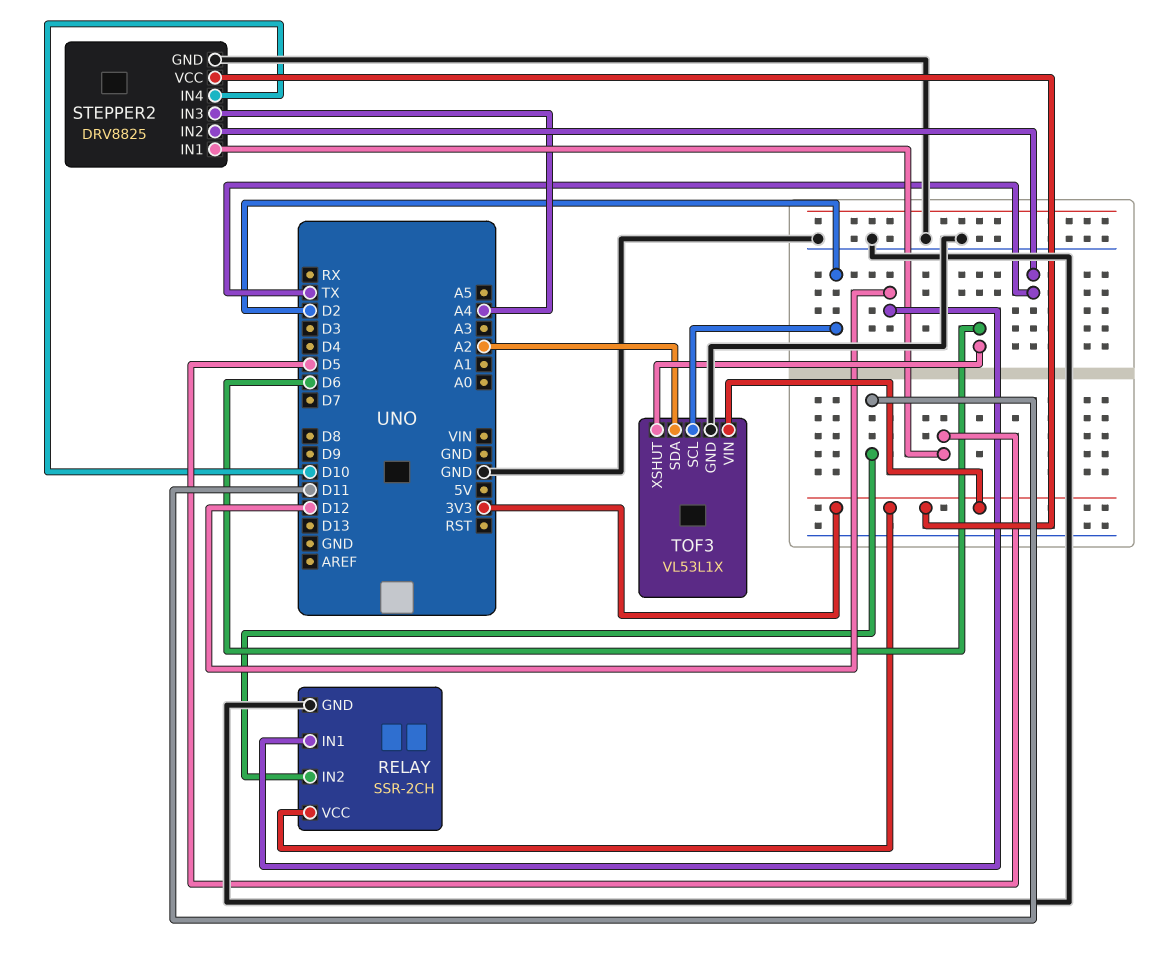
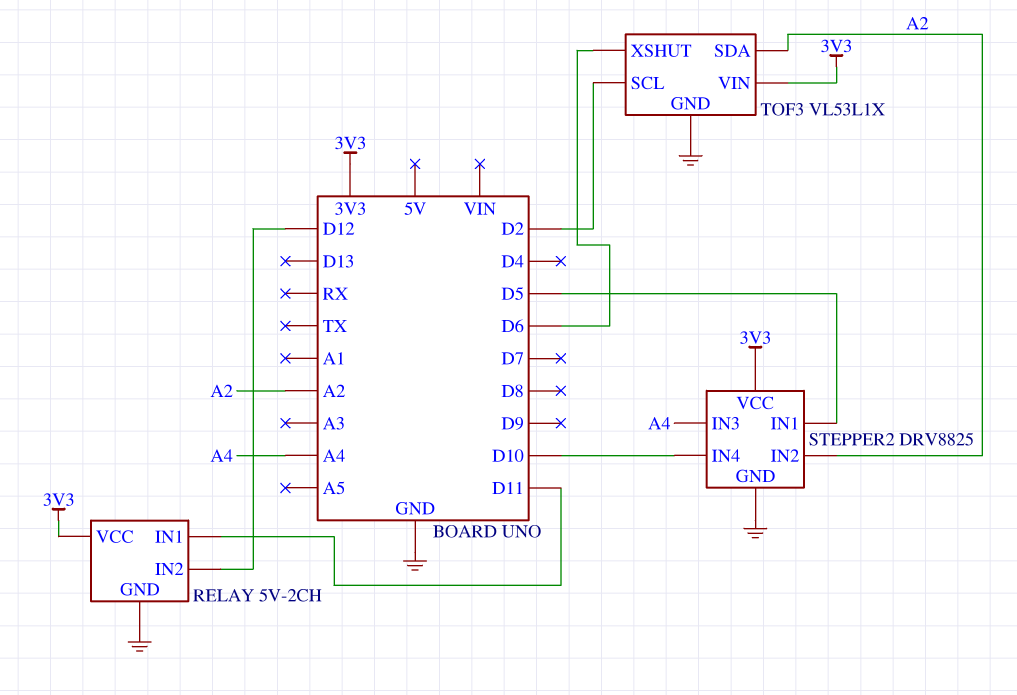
RELAY: SSR-2CH -> 5V-2CH
RELAY pin IN1: D12 -> D11
RELAY pin IN2: D11 -> D12
STEPPER2 pin IN2: TX -> A2

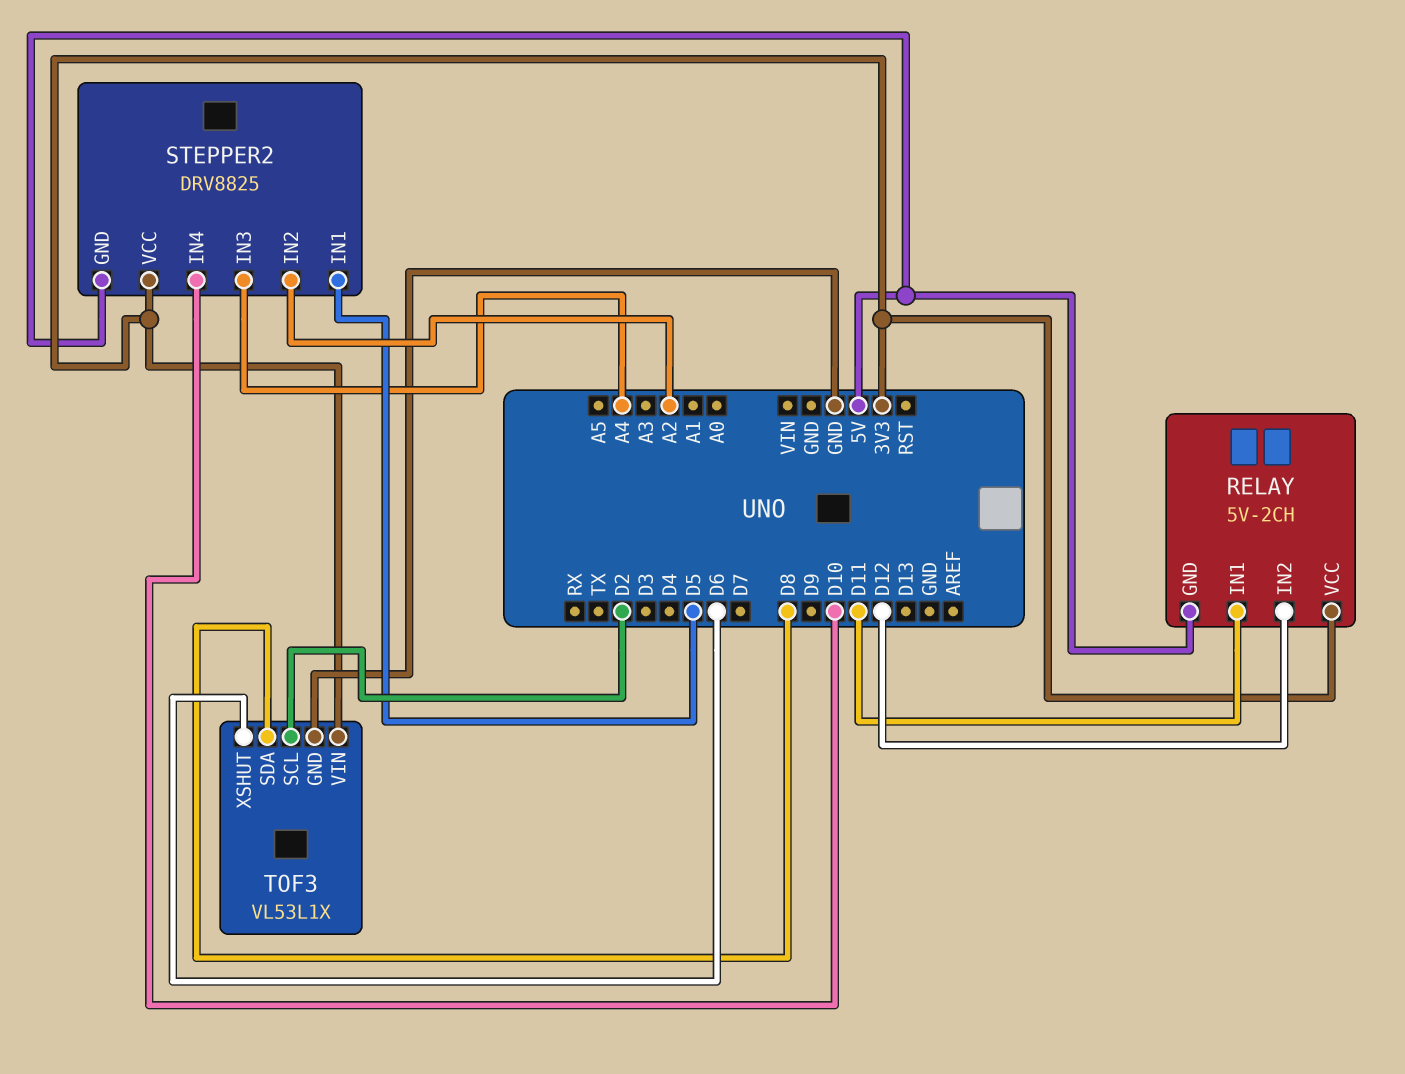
RELAY pin GND: GND -> 5V
STEPPER2 pin GND: GND -> 5V
TOF3 pin SDA: A2 -> D8

